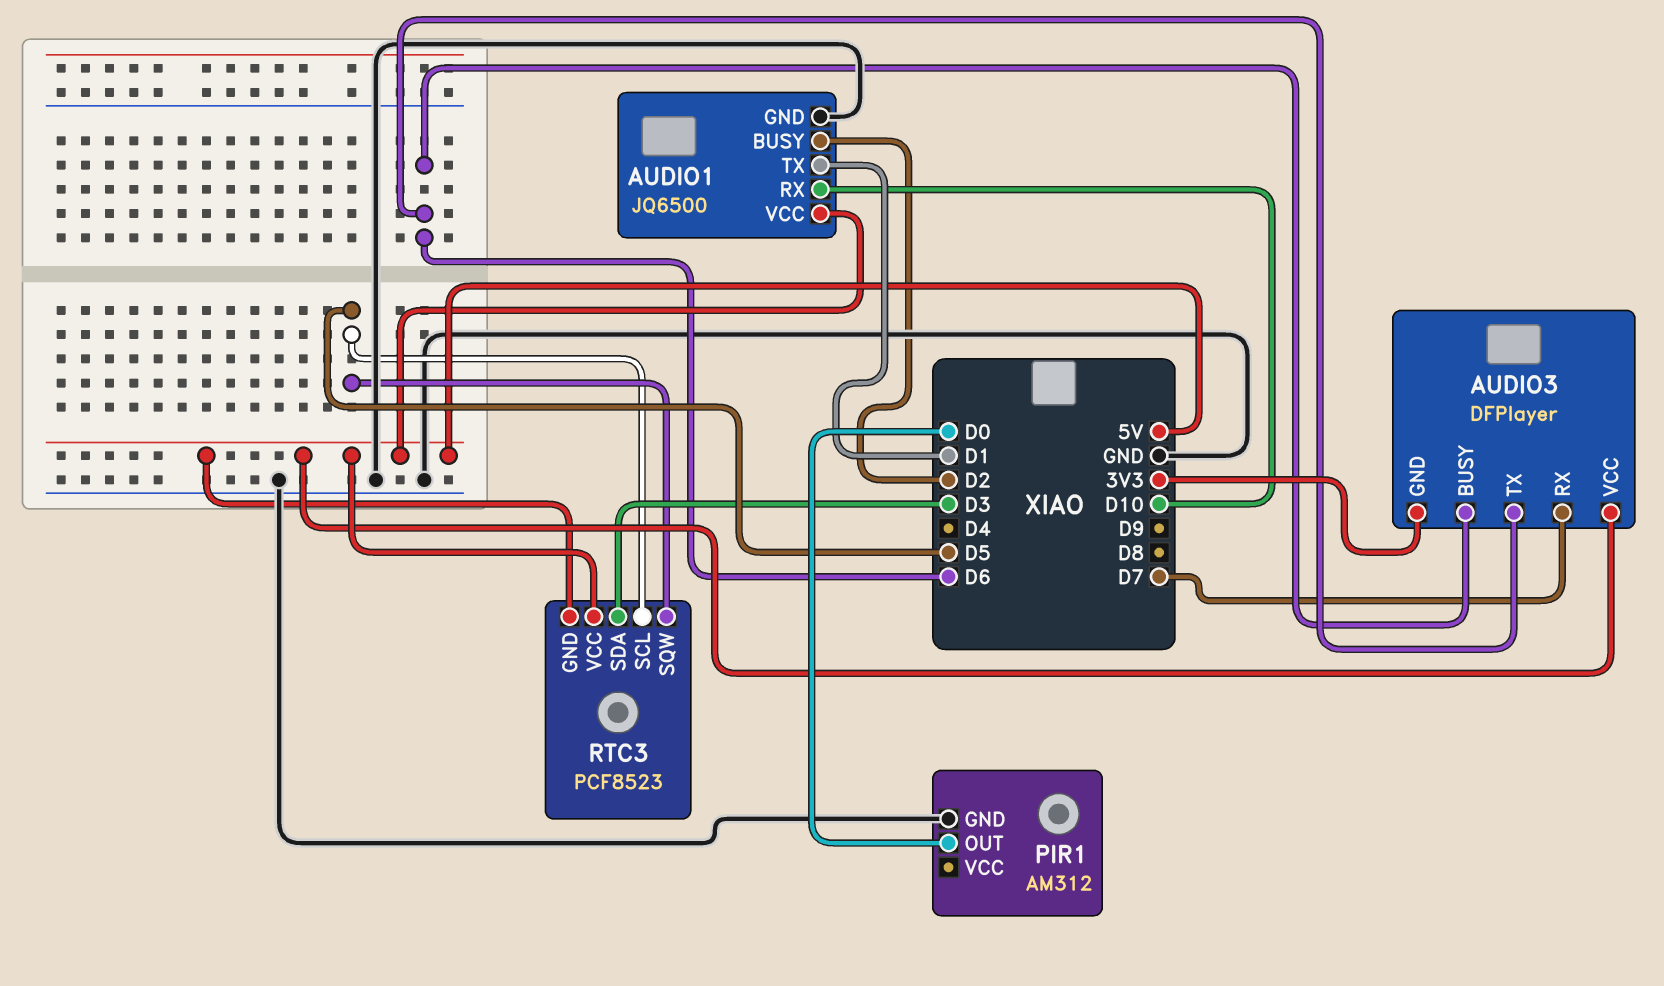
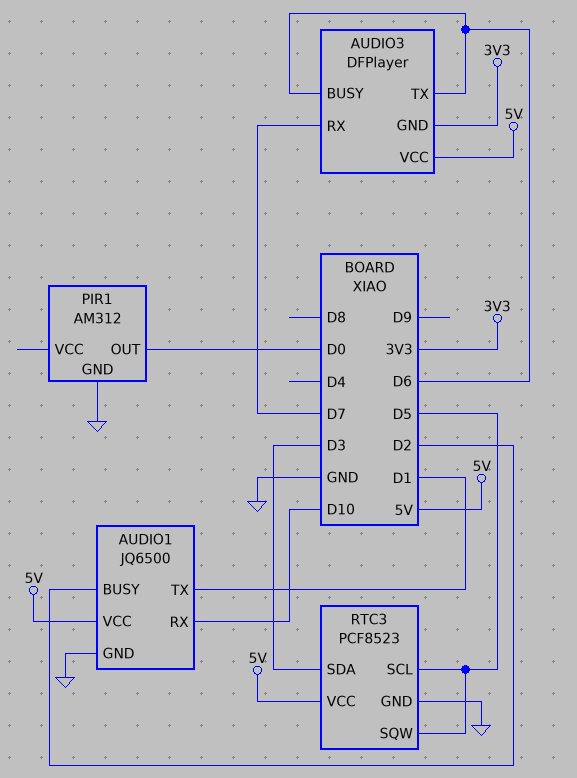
RTC3 pin GND: 5V -> GND

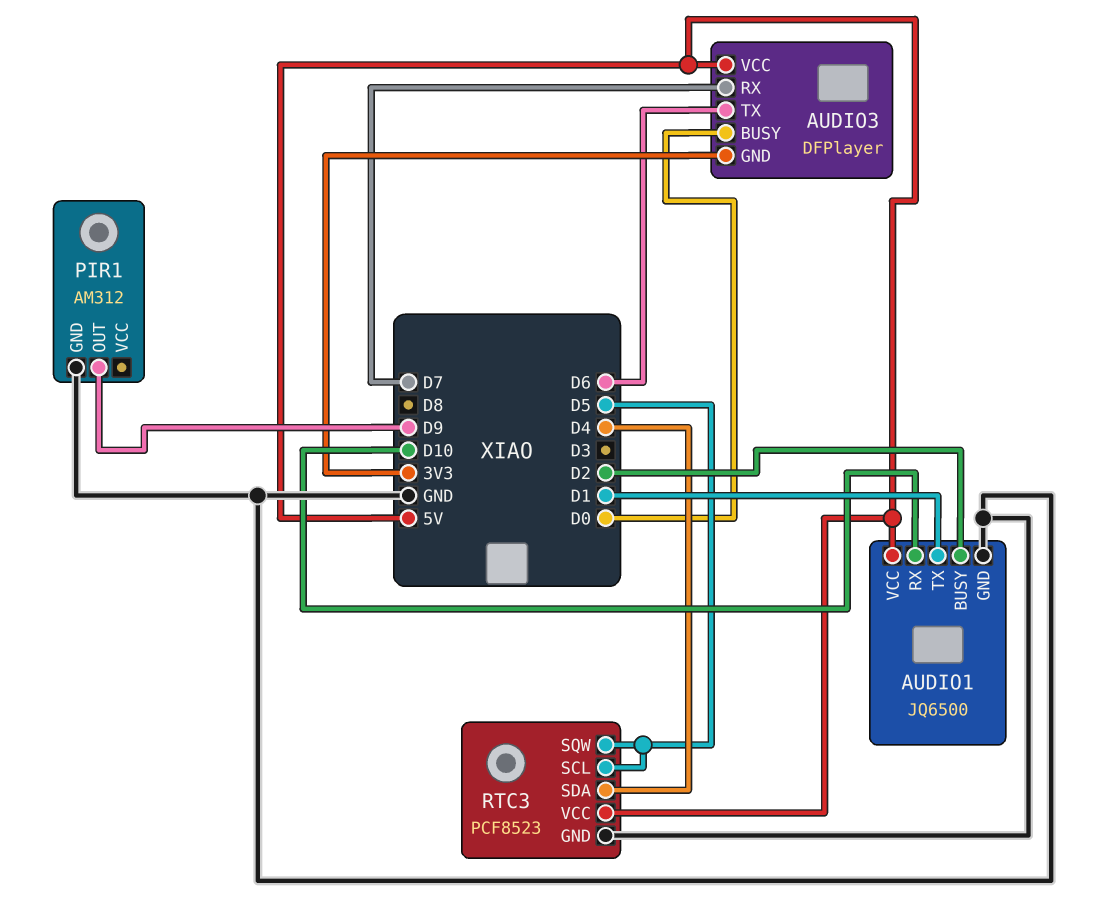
AUDIO3 pin BUSY: D6 -> D0
PIR1 pin OUT: D0 -> D9
RTC3 pin SDA: D3 -> D4

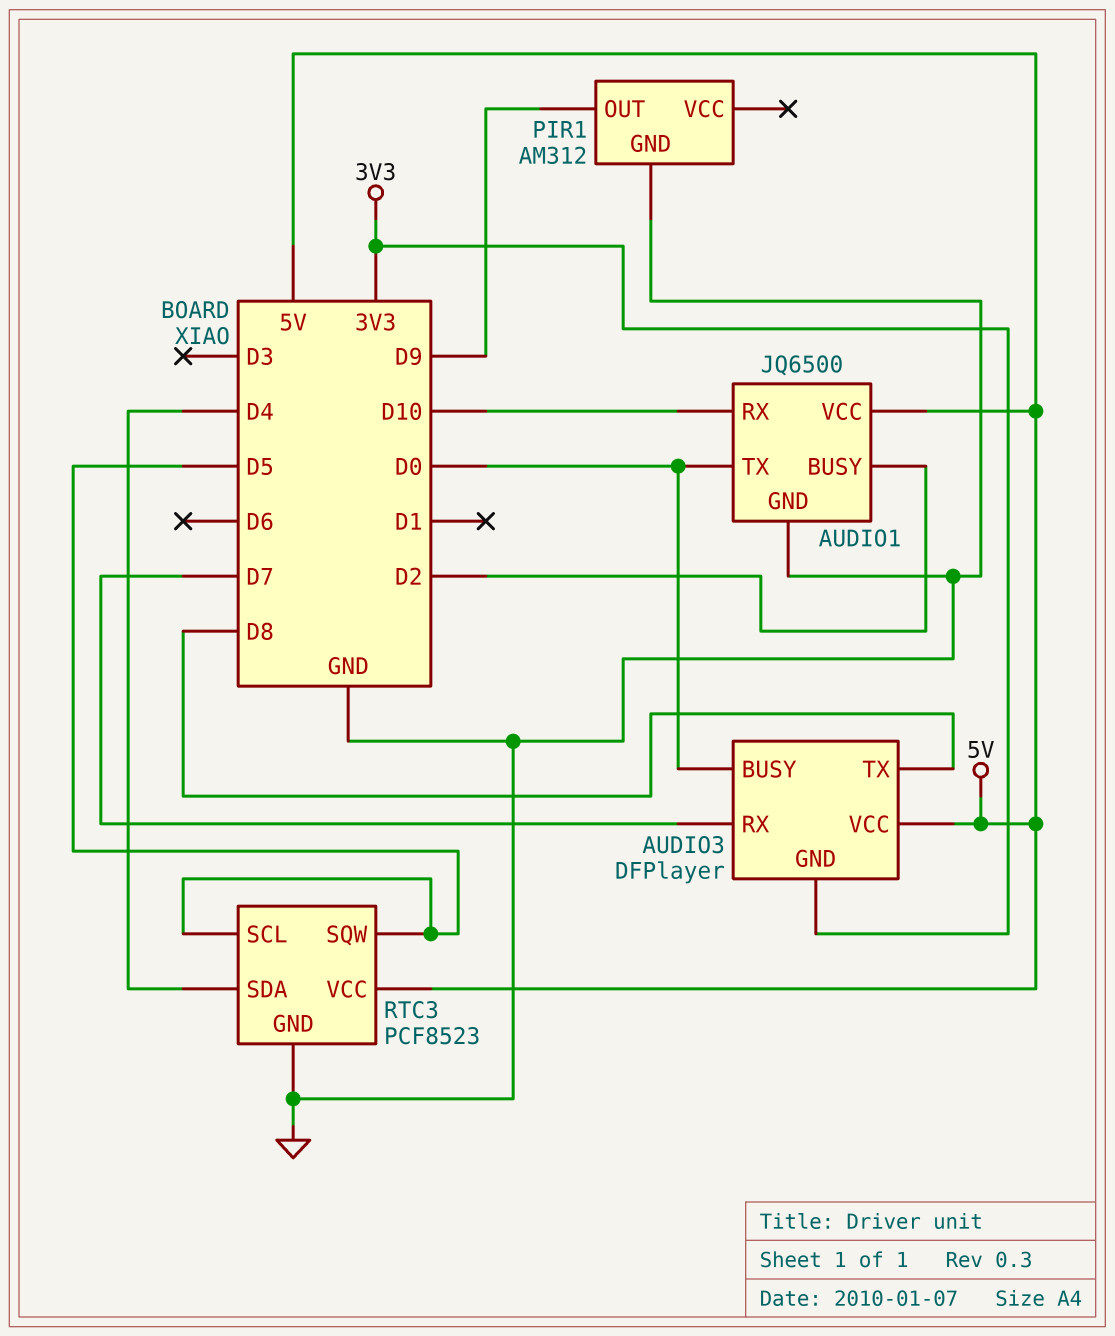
AUDIO1 pin TX: D1 -> D0
AUDIO3 pin TX: D6 -> D8

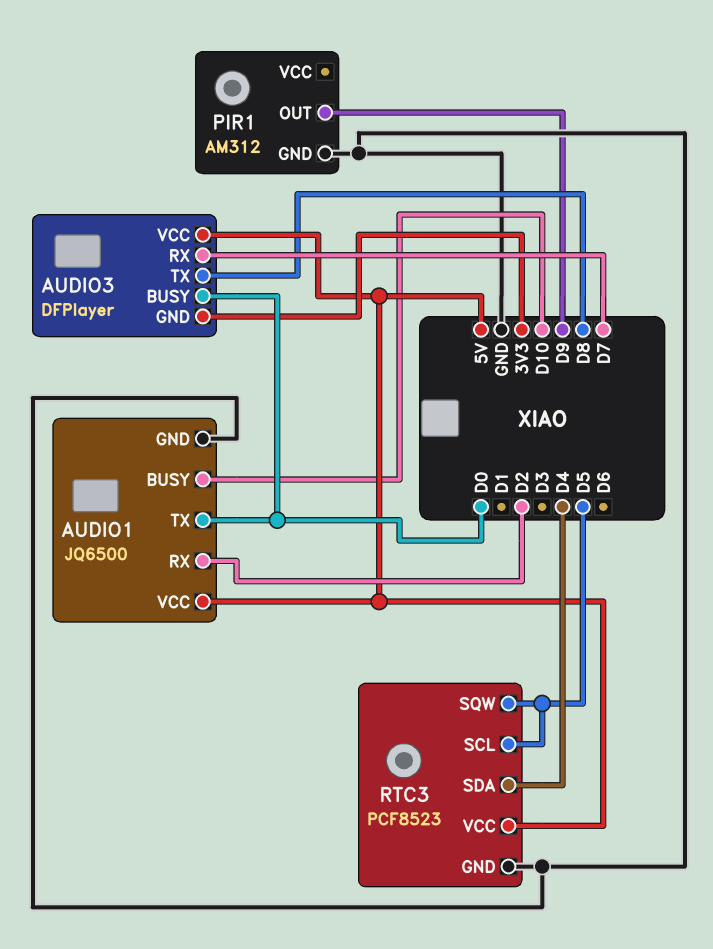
AUDIO1 pin BUSY: D2 -> D10
AUDIO1 pin RX: D10 -> D2

